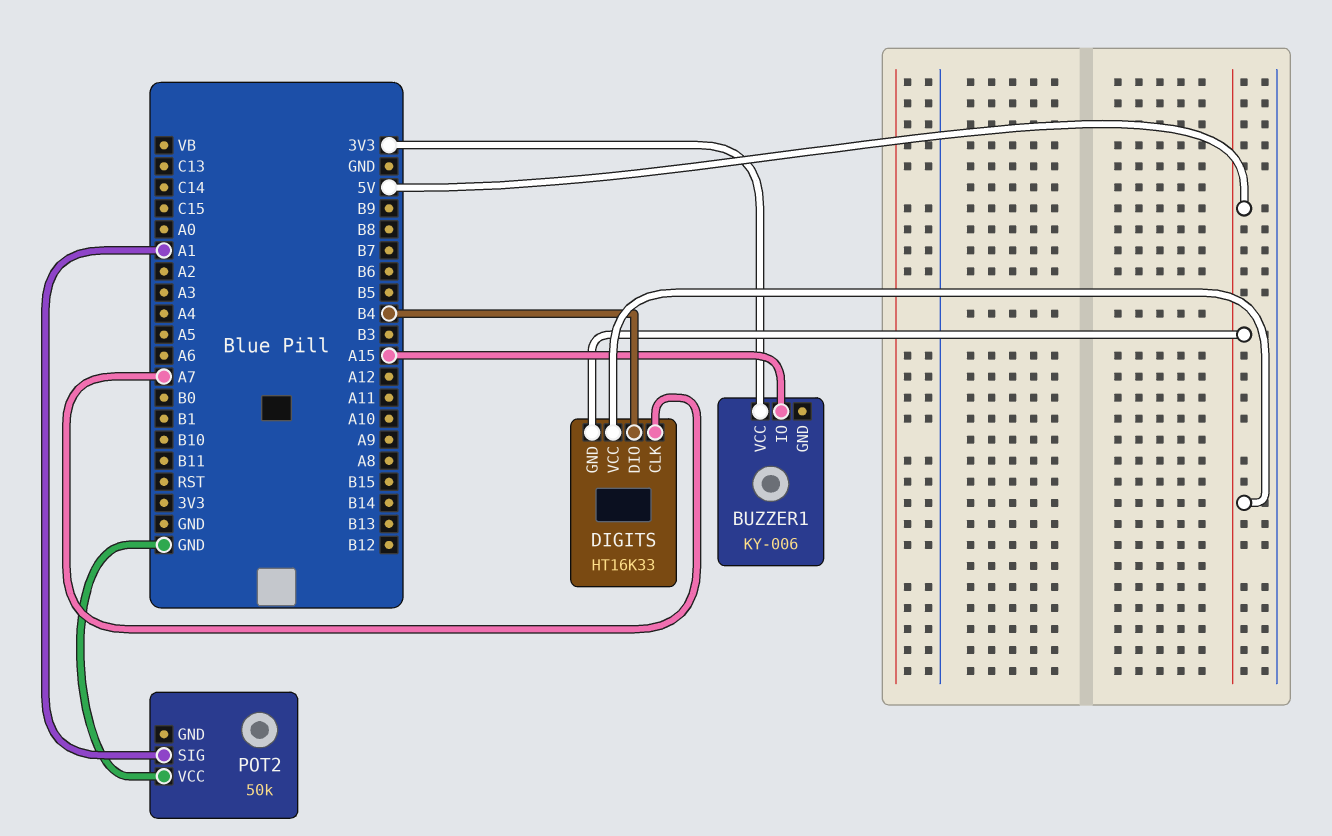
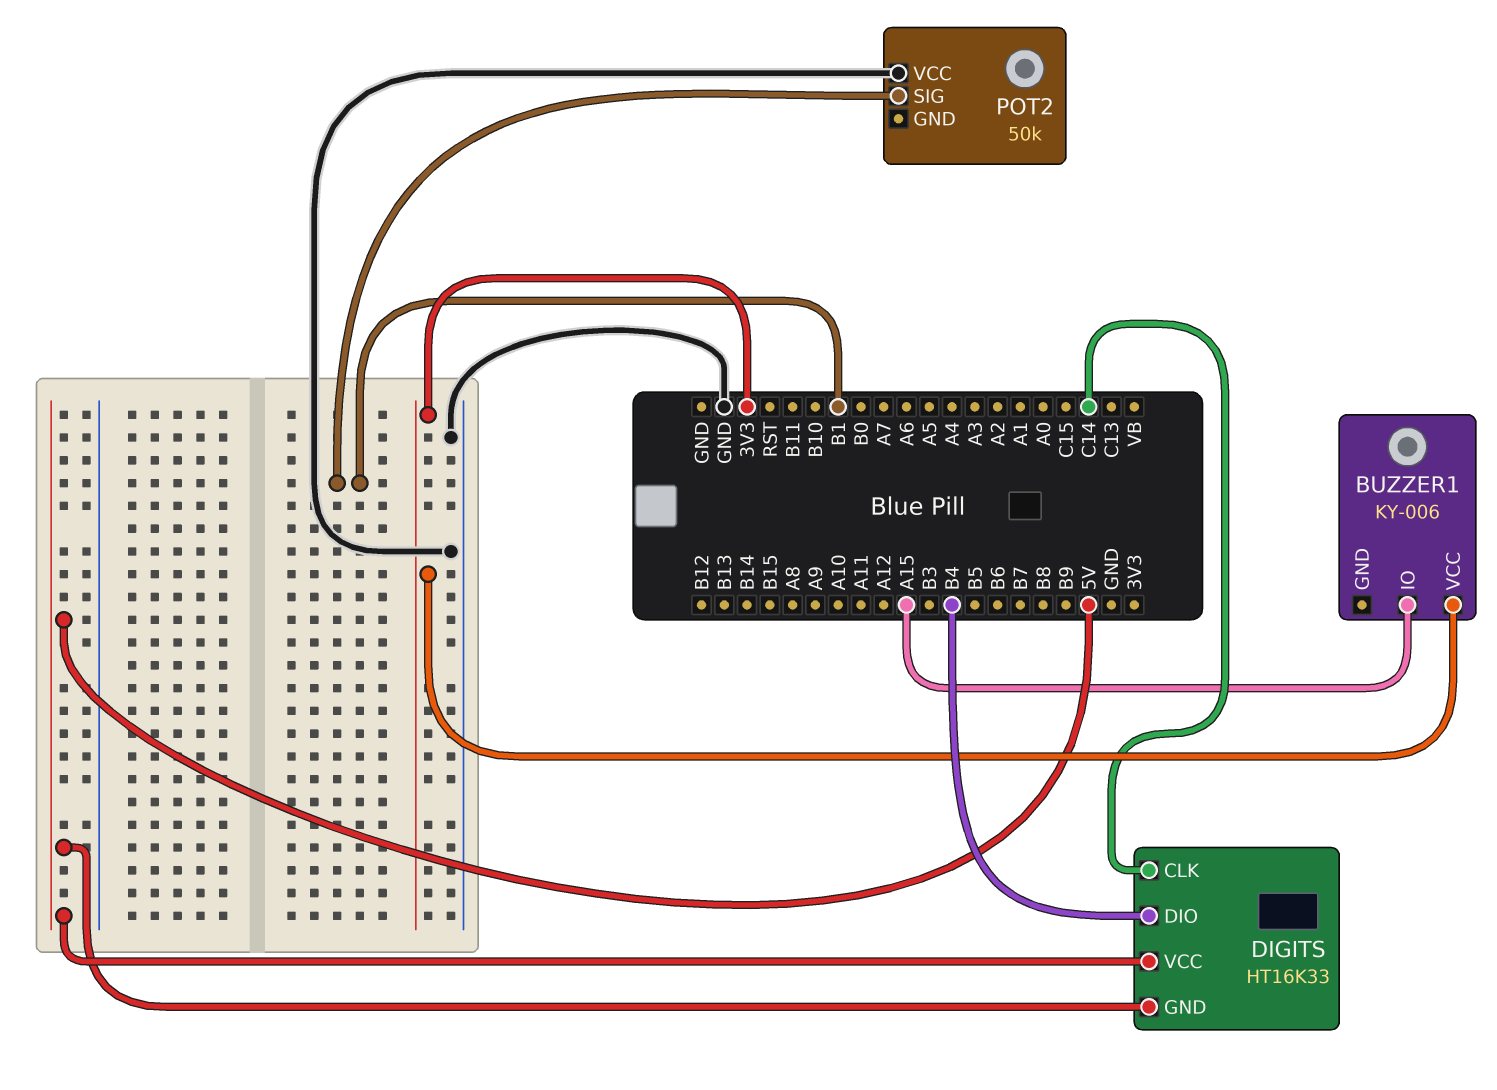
DIGITS pin CLK: A7 -> C14
POT2 pin SIG: A1 -> B1

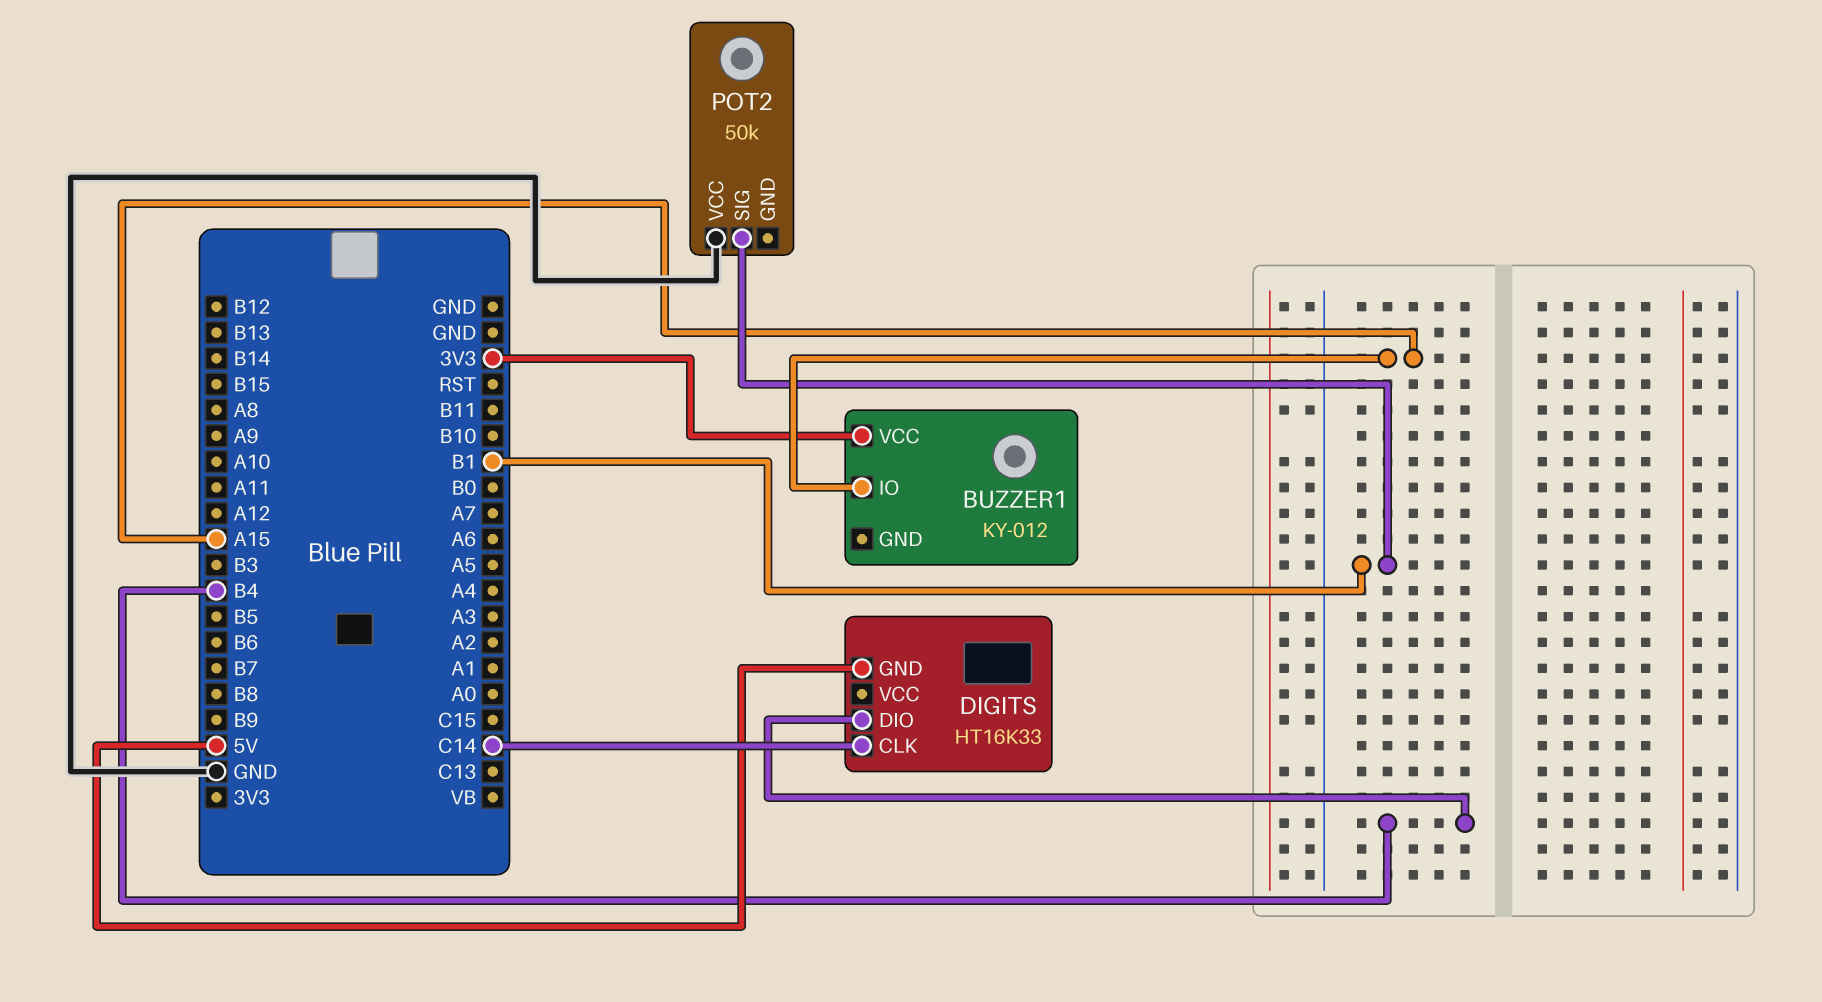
BUZZER1: KY-006 -> KY-012
DIGITS pin VCC: 5V -> none

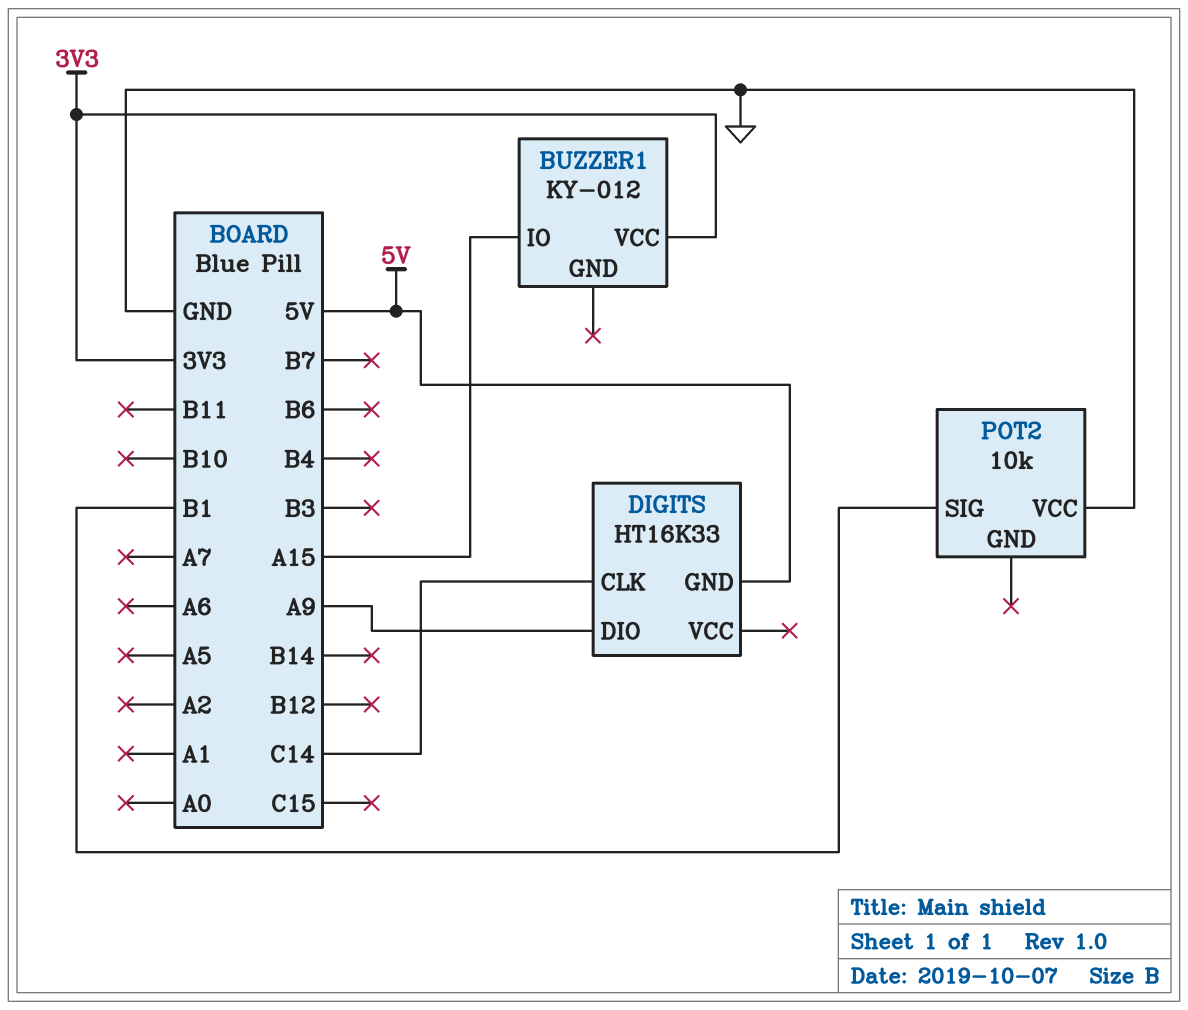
DIGITS pin DIO: B4 -> A9
POT2: 50k -> 10k

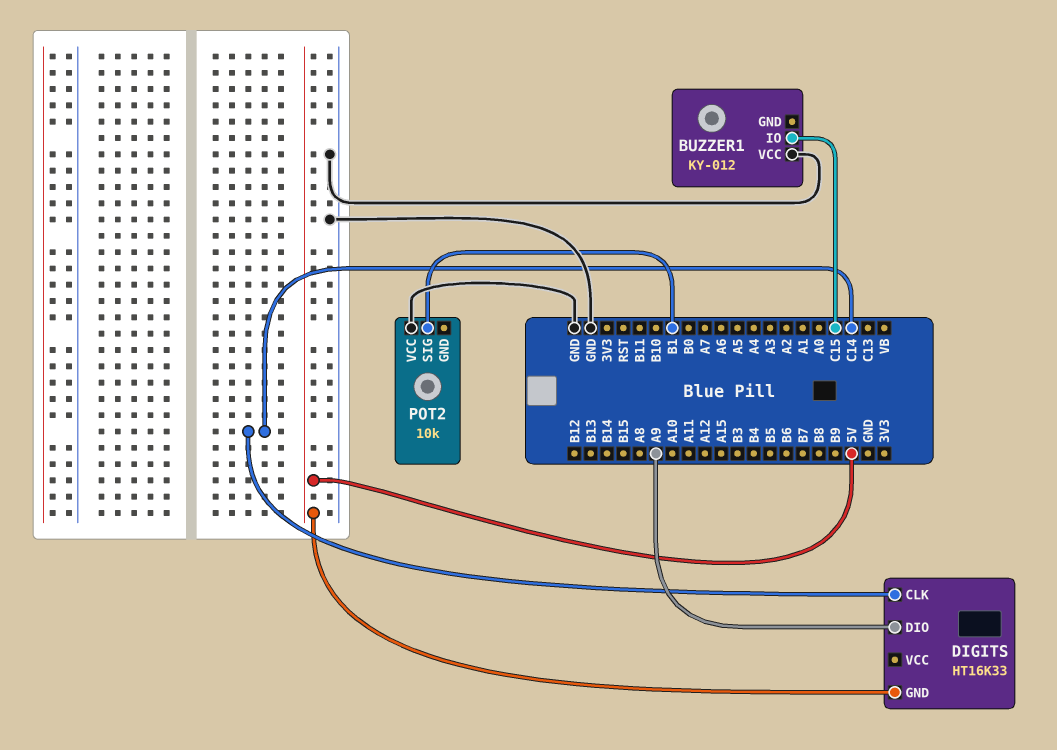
BUZZER1 pin IO: A15 -> C15
BUZZER1 pin VCC: 3V3 -> GND

